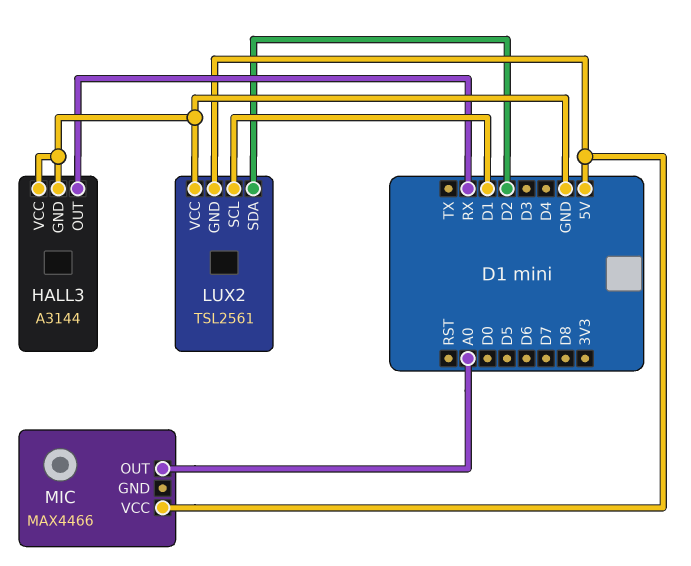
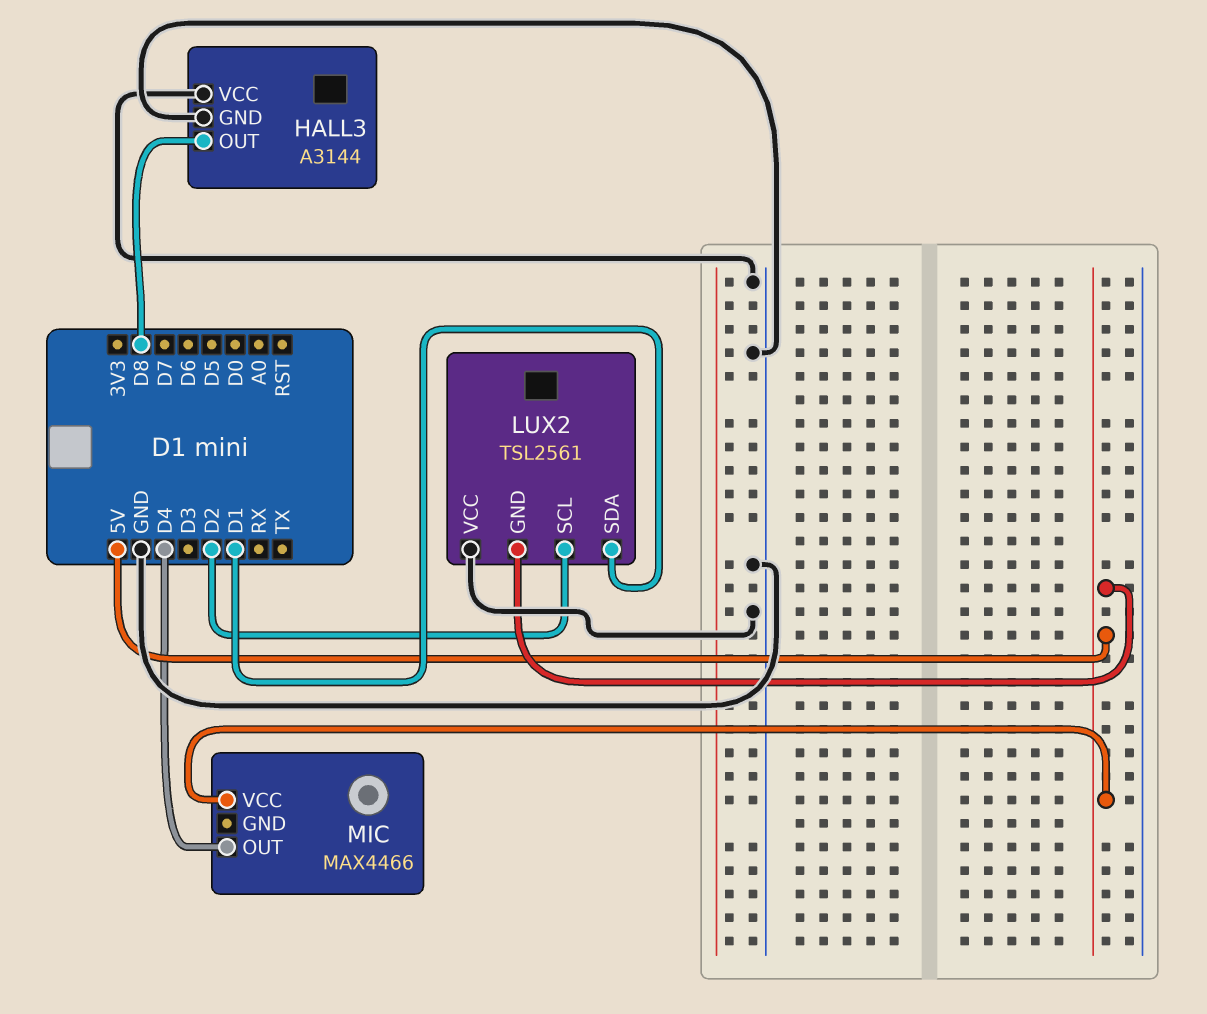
HALL3 pin OUT: RX -> D8
LUX2 pin SCL: D1 -> D2
LUX2 pin SDA: D2 -> D1
MIC pin OUT: A0 -> D4

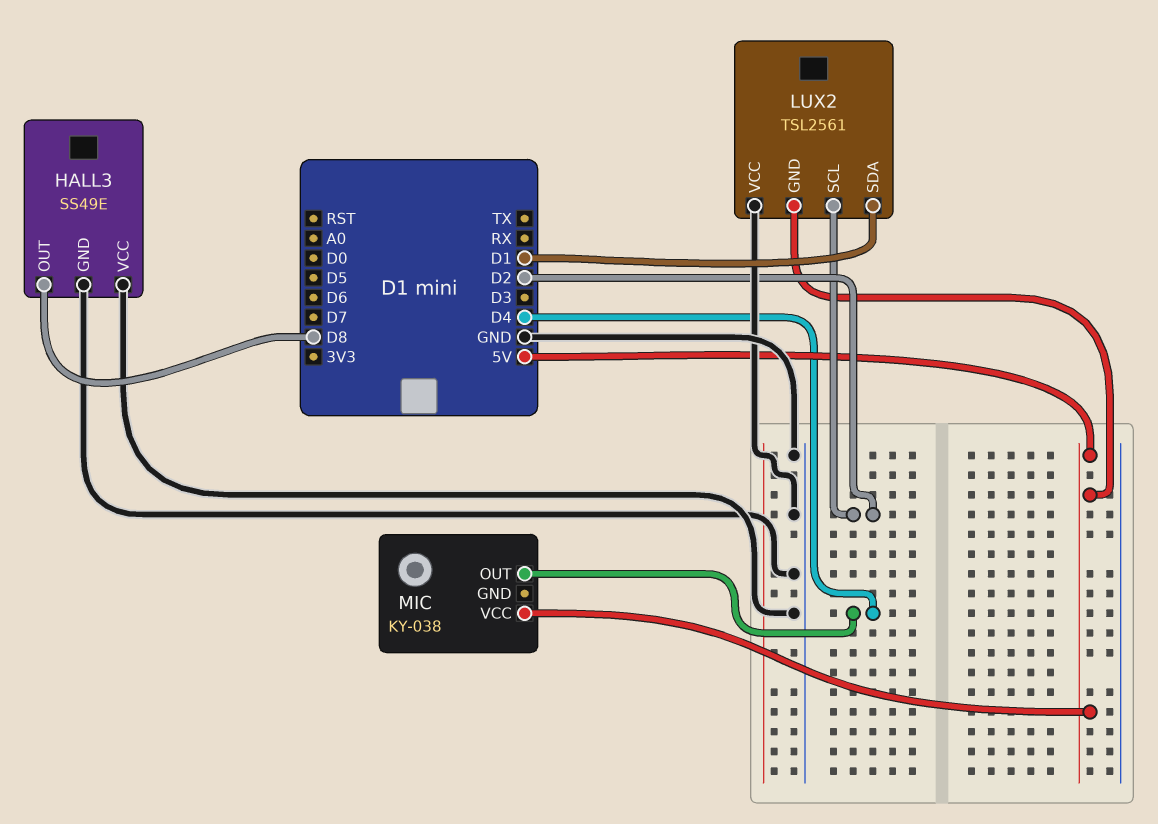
HALL3: A3144 -> SS49E
MIC: MAX4466 -> KY-038

